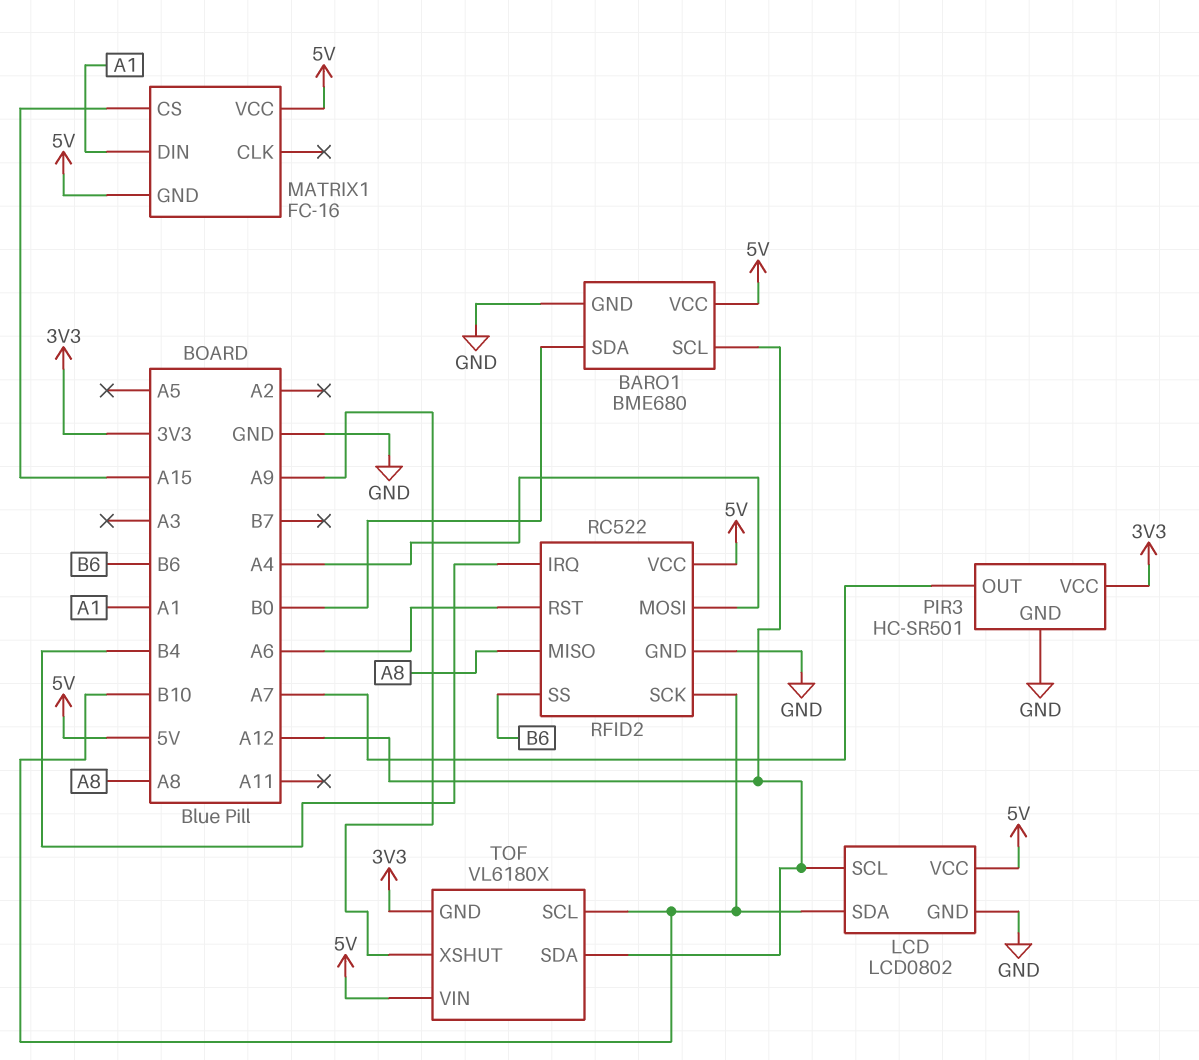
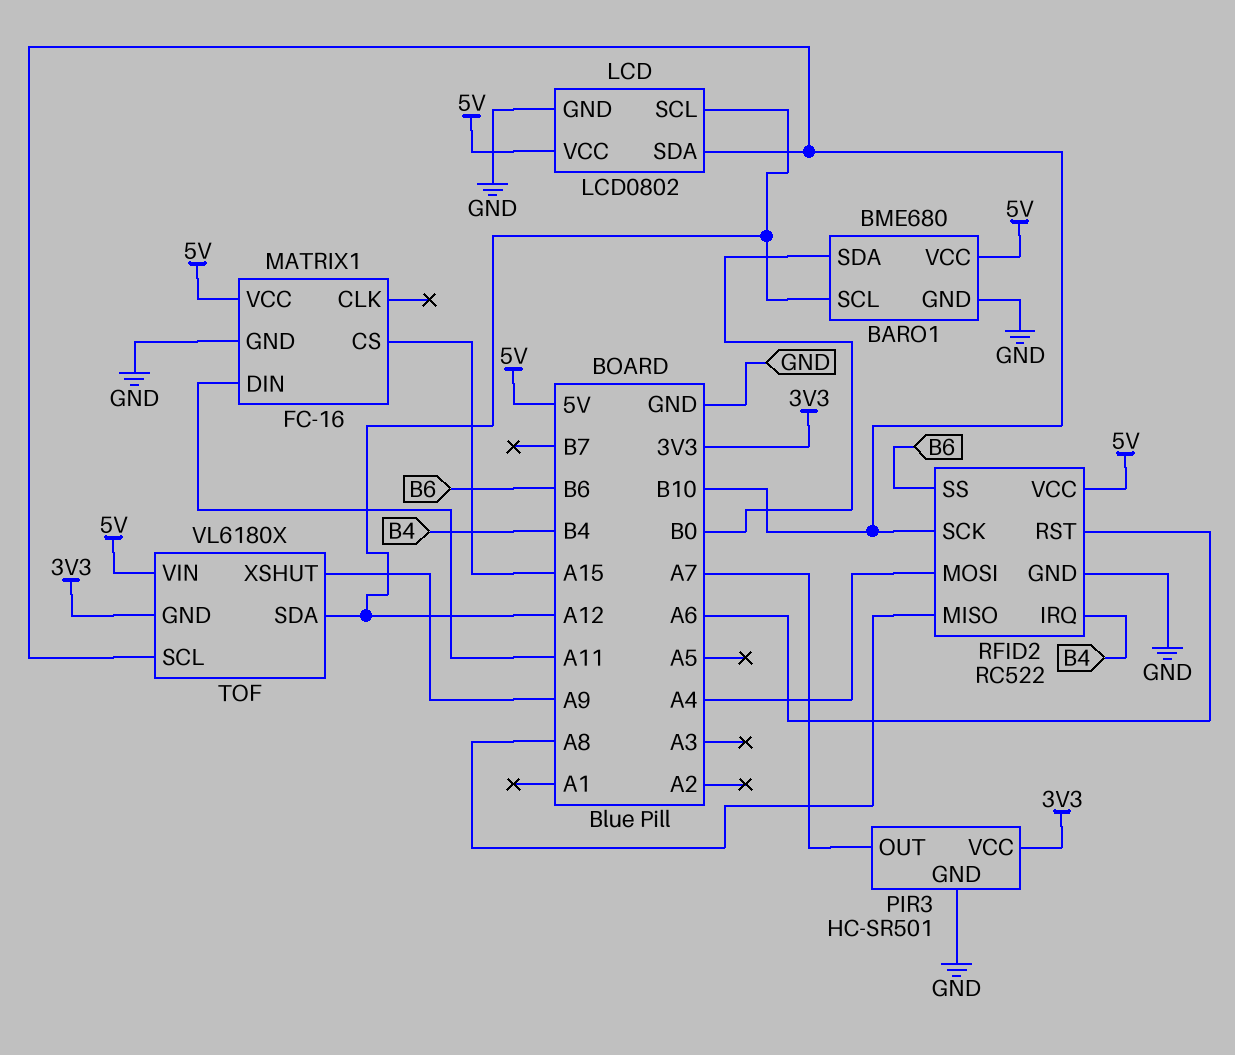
MATRIX1 pin DIN: A1 -> A11
MATRIX1 pin GND: 5V -> GND

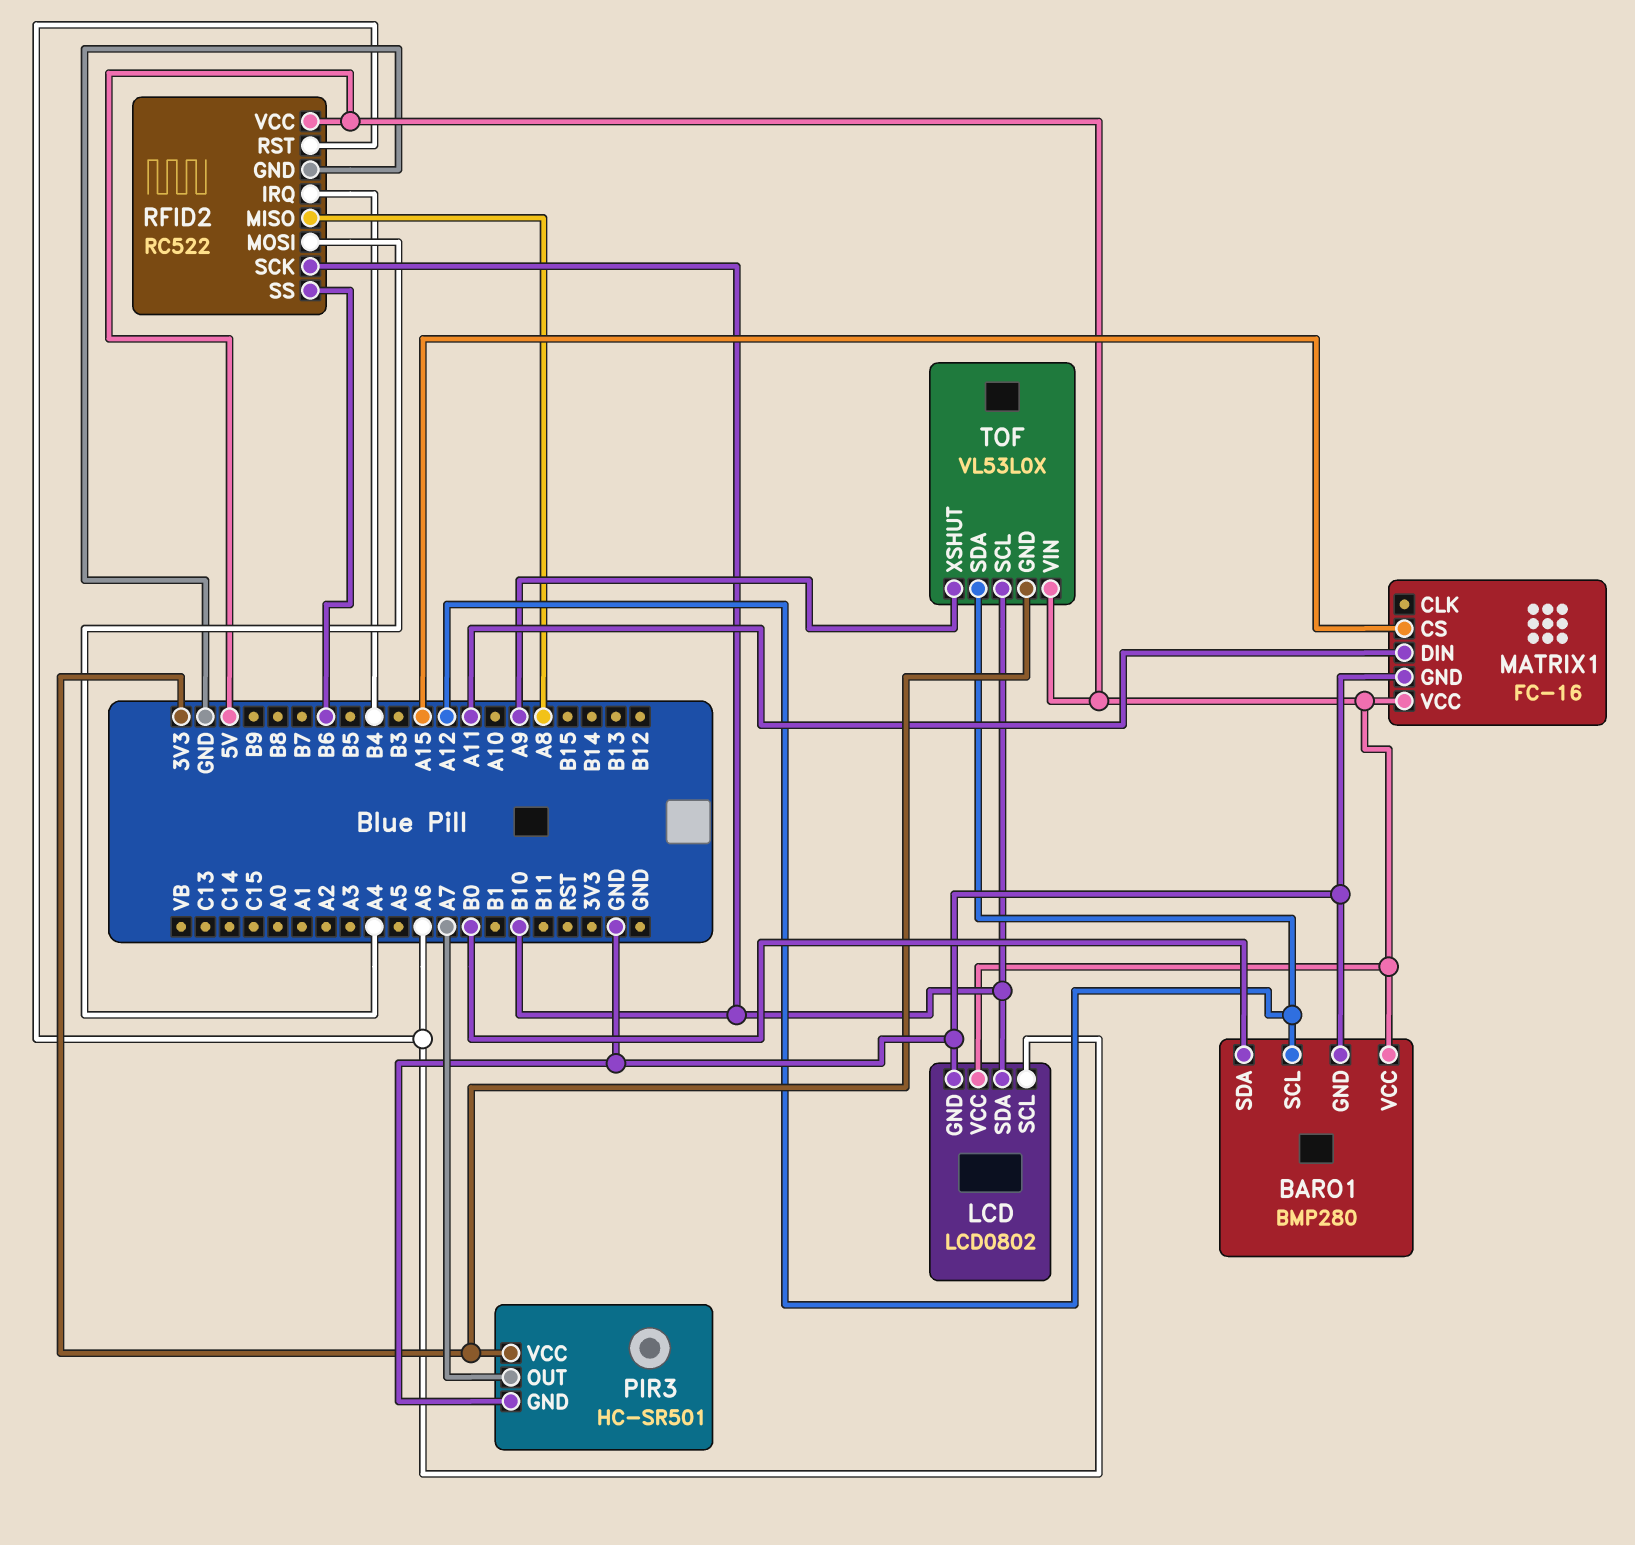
BARO1: BME680 -> BMP280
LCD pin SCL: A12 -> A6
TOF: VL6180X -> VL53L0X

